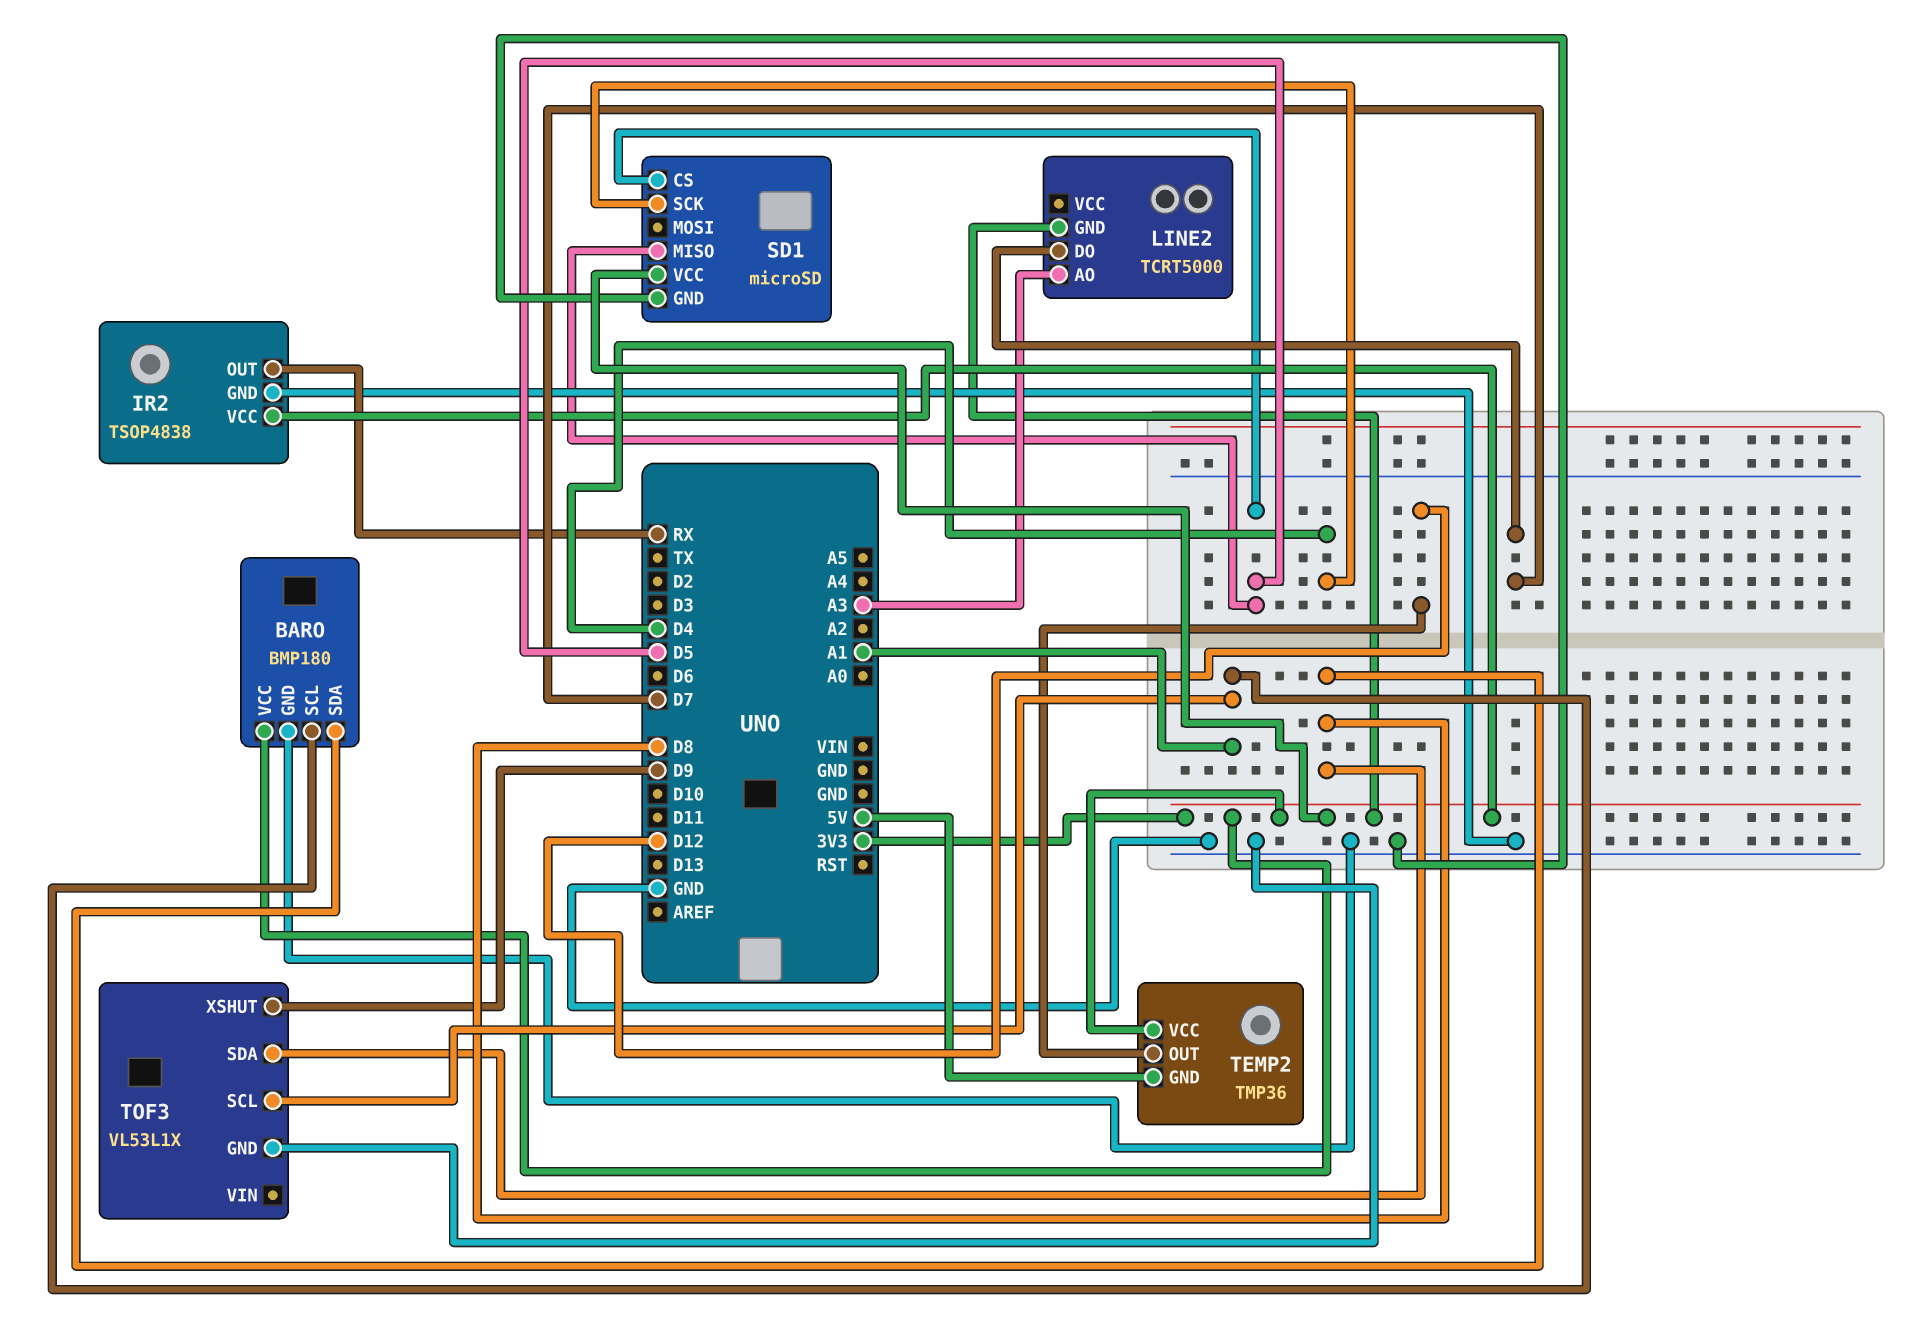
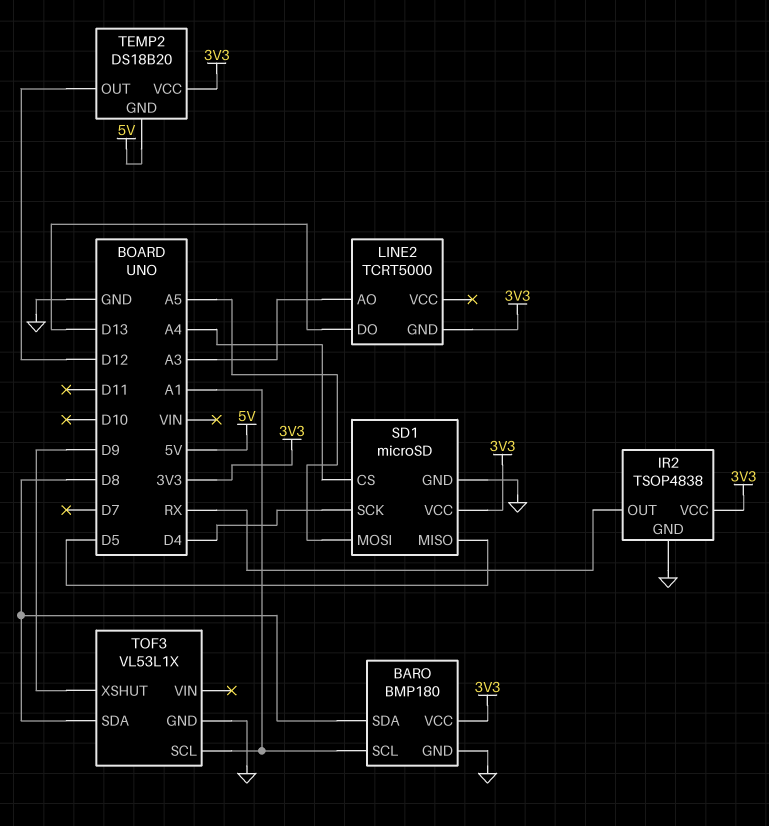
LINE2 pin DO: D7 -> D13
SD1 pin CS: D5 -> A4
SD1 pin MOSI: none -> A5
TEMP2: TMP36 -> DS18B20

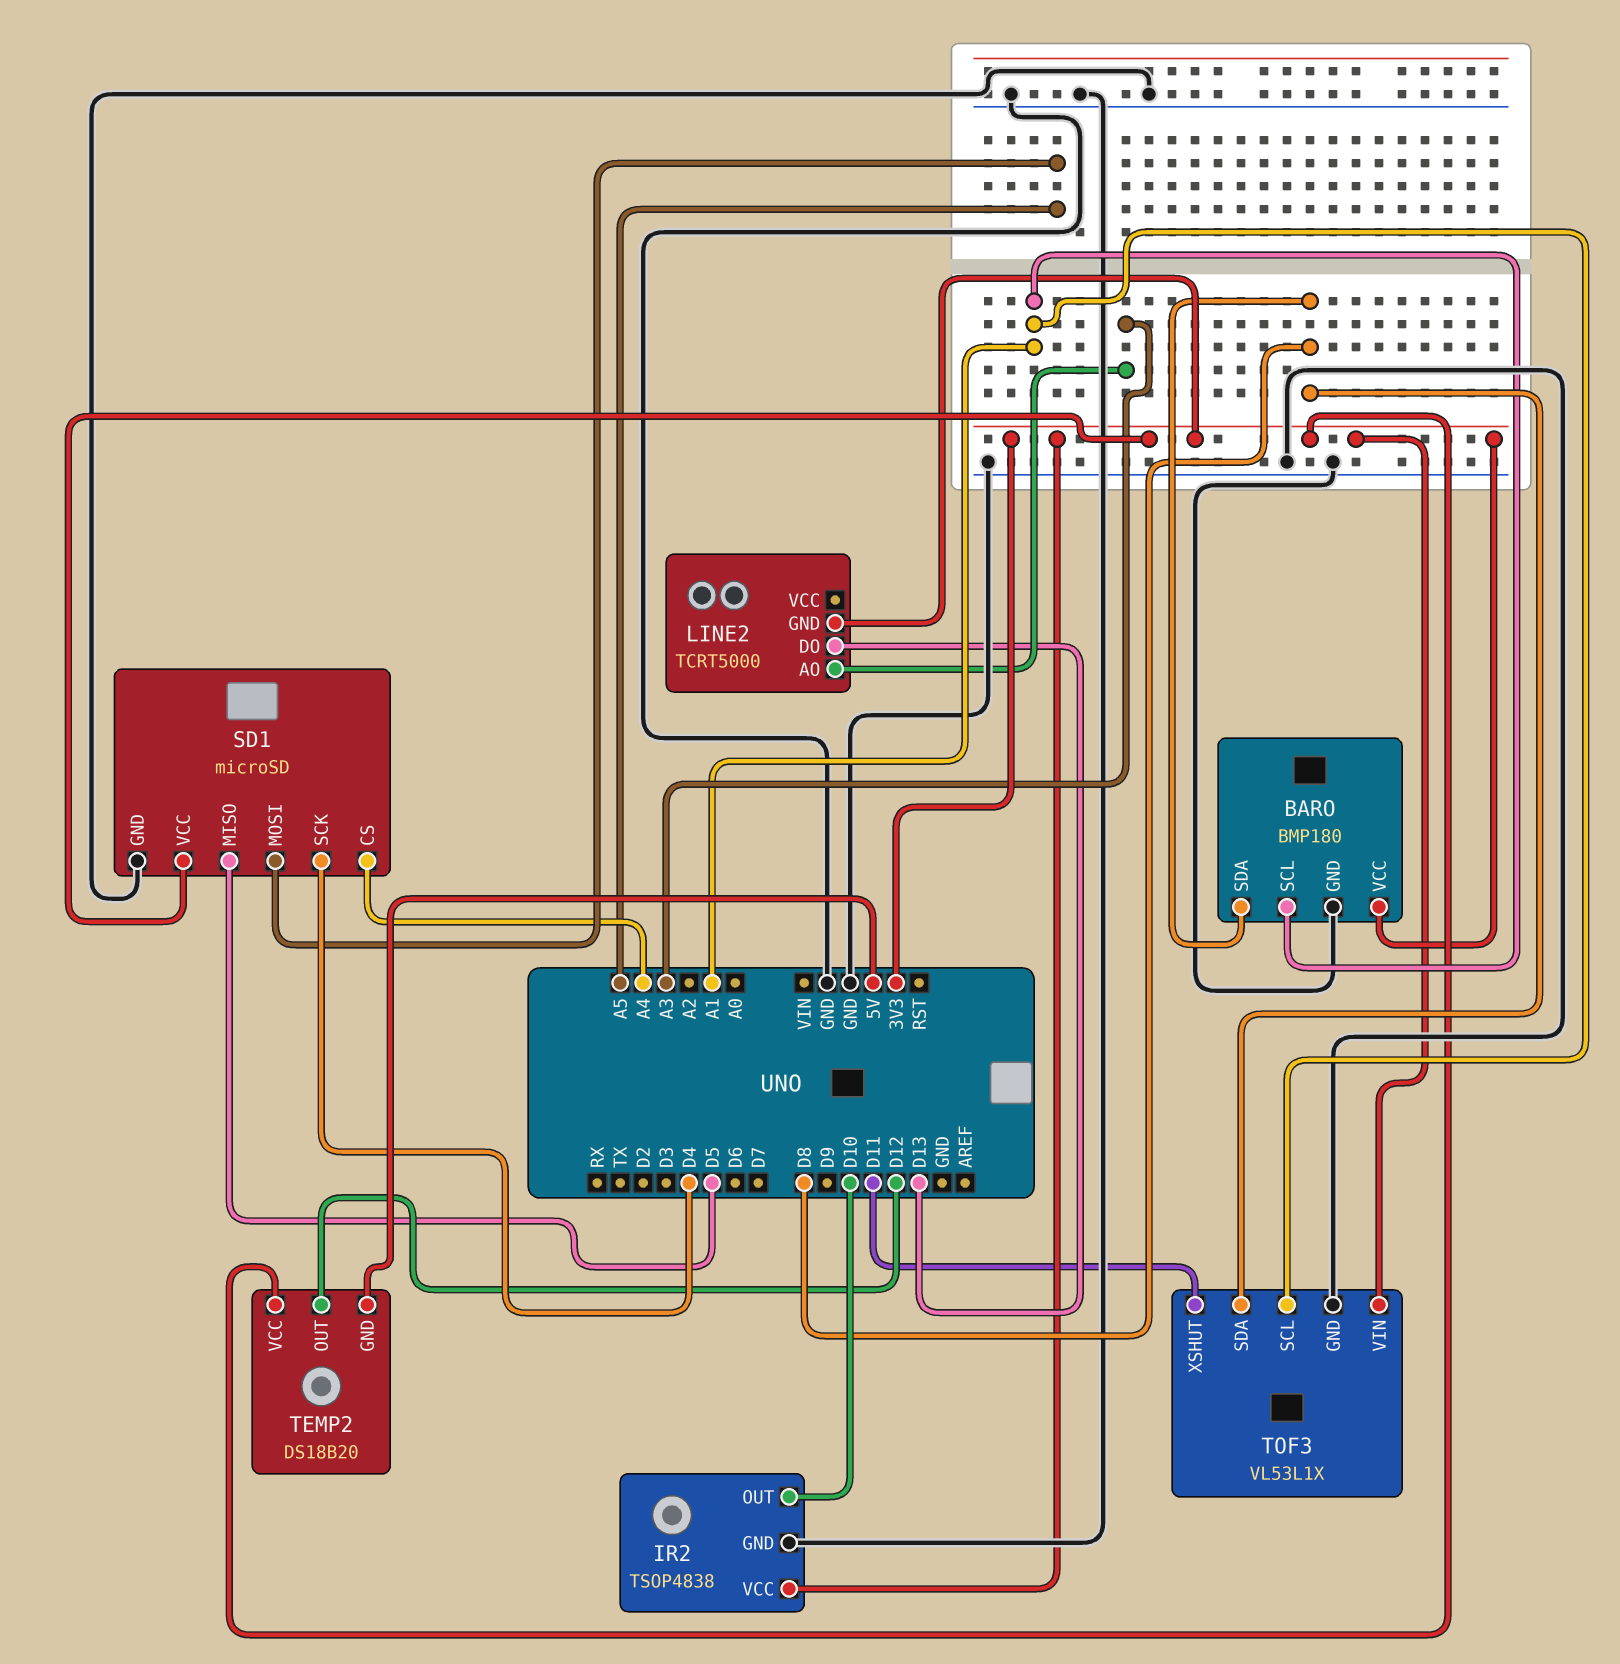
IR2 pin OUT: RX -> D10
TOF3 pin VIN: none -> 3V3
TOF3 pin XSHUT: D9 -> D11

